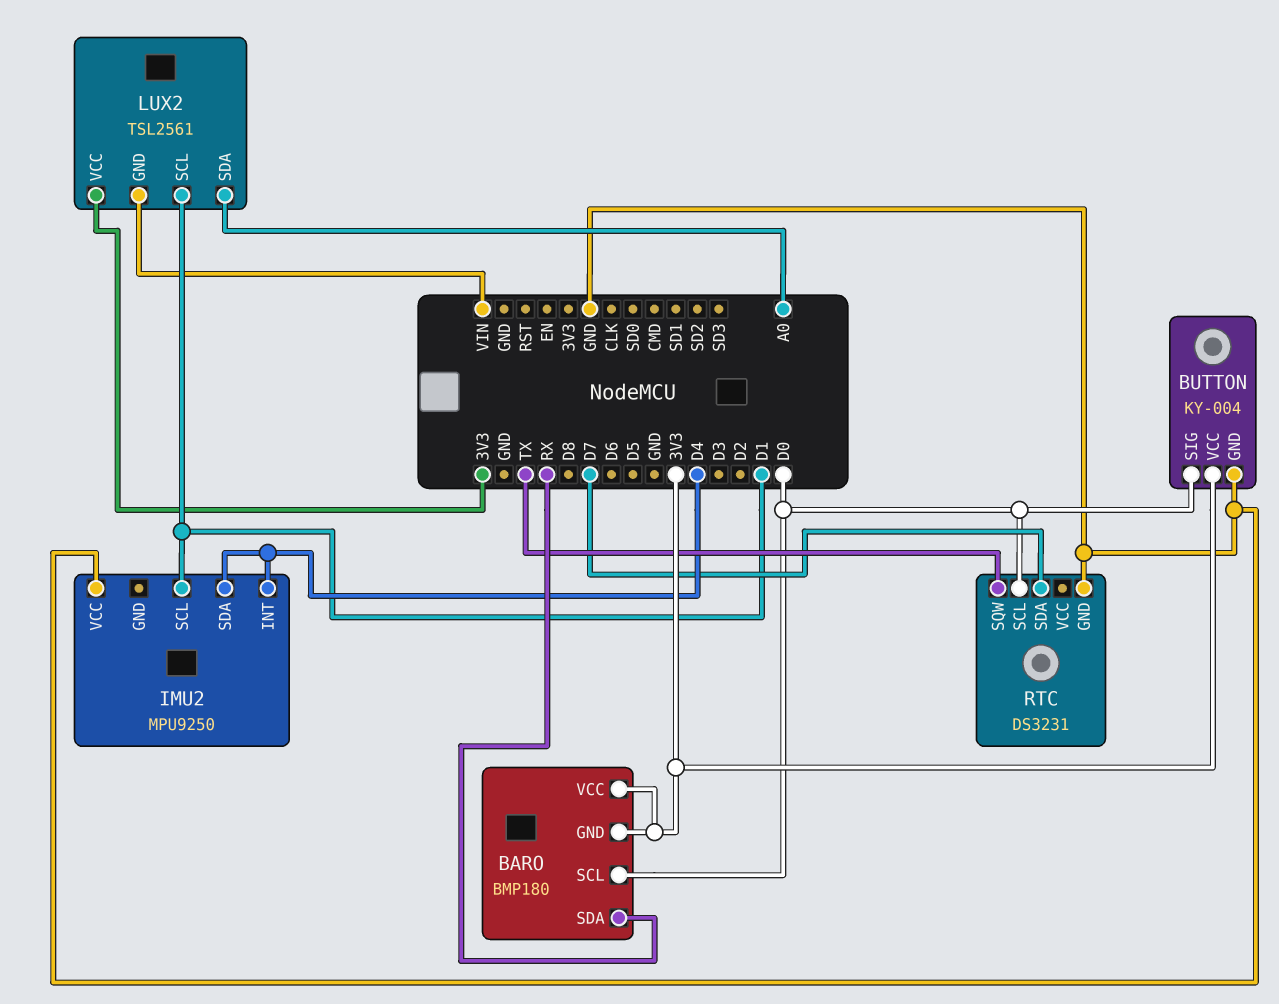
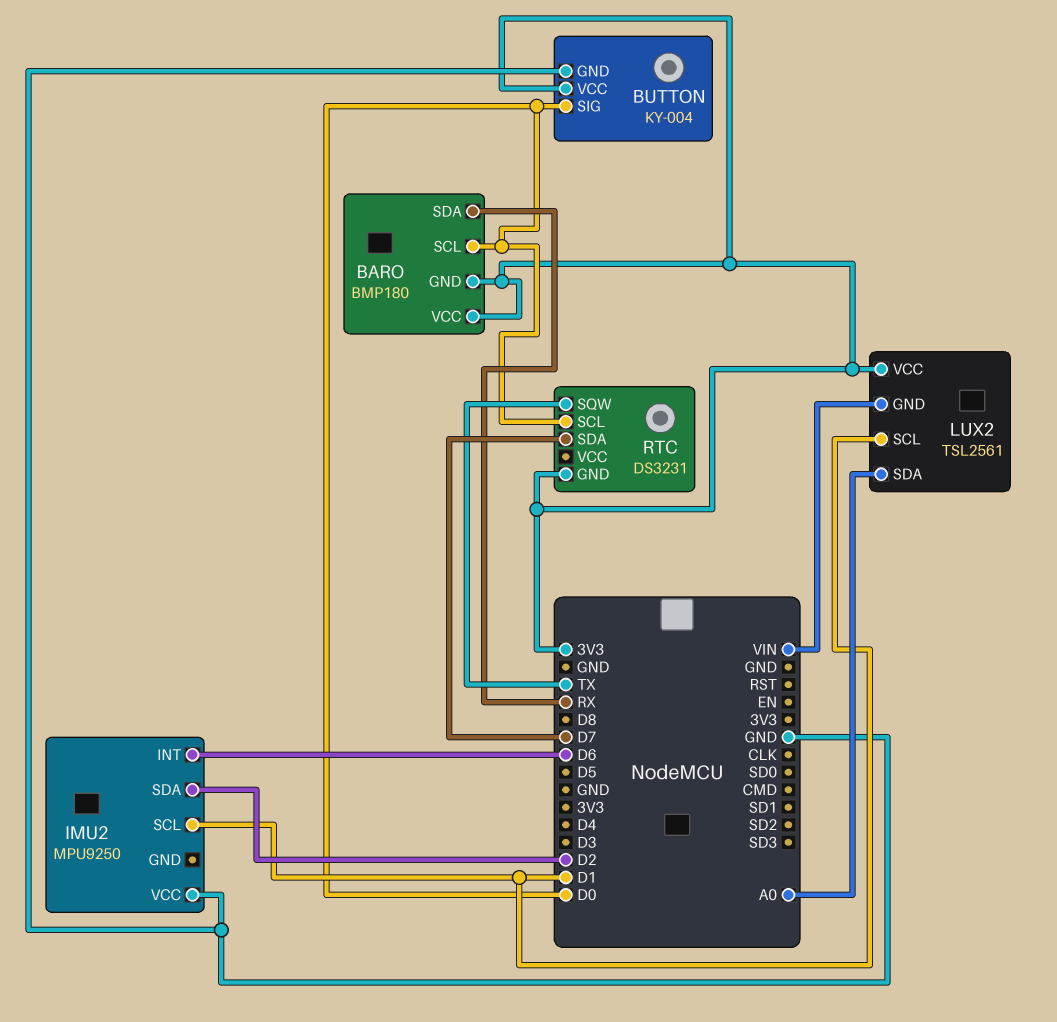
IMU2 pin INT: D4 -> D6
IMU2 pin SDA: D4 -> D2
RTC pin GND: GND -> 3V3

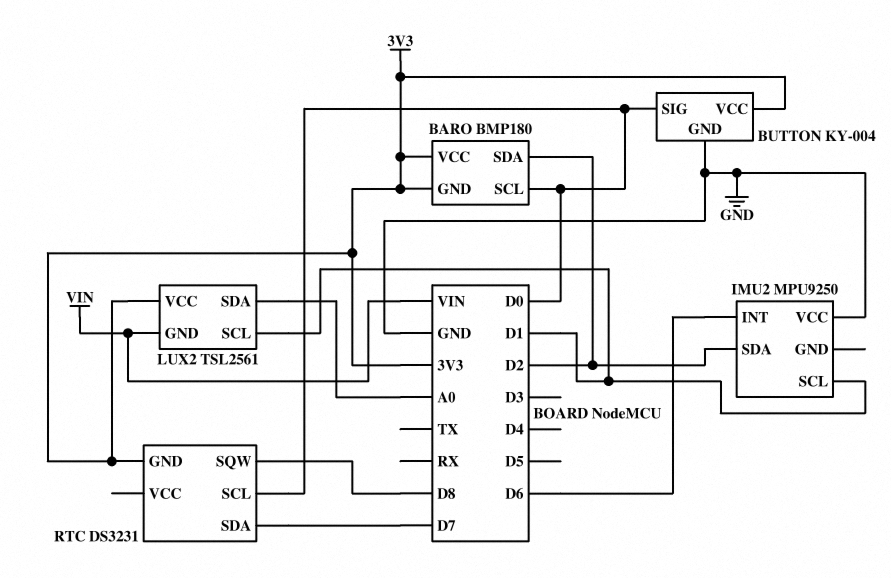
BARO pin SDA: RX -> D2
RTC pin SQW: TX -> D8

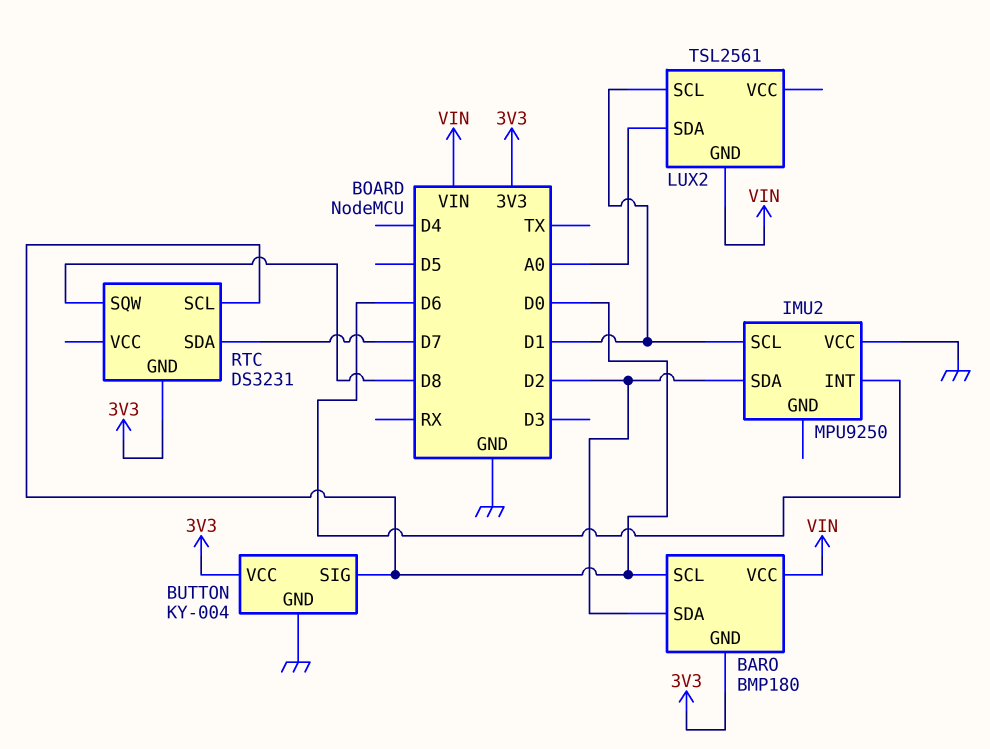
BARO pin VCC: 3V3 -> VIN
LUX2 pin VCC: 3V3 -> none

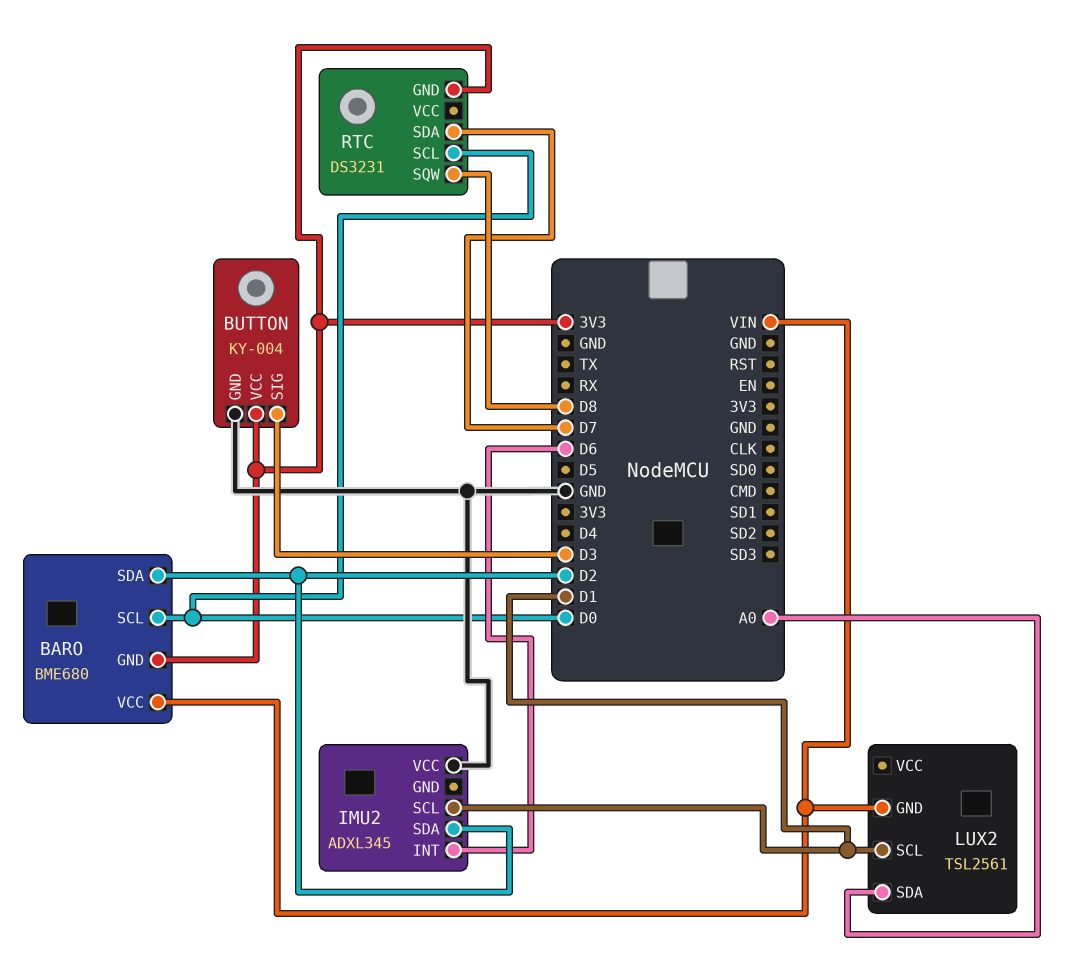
BARO: BMP180 -> BME680
BUTTON pin SIG: D0 -> D3
IMU2: MPU9250 -> ADXL345

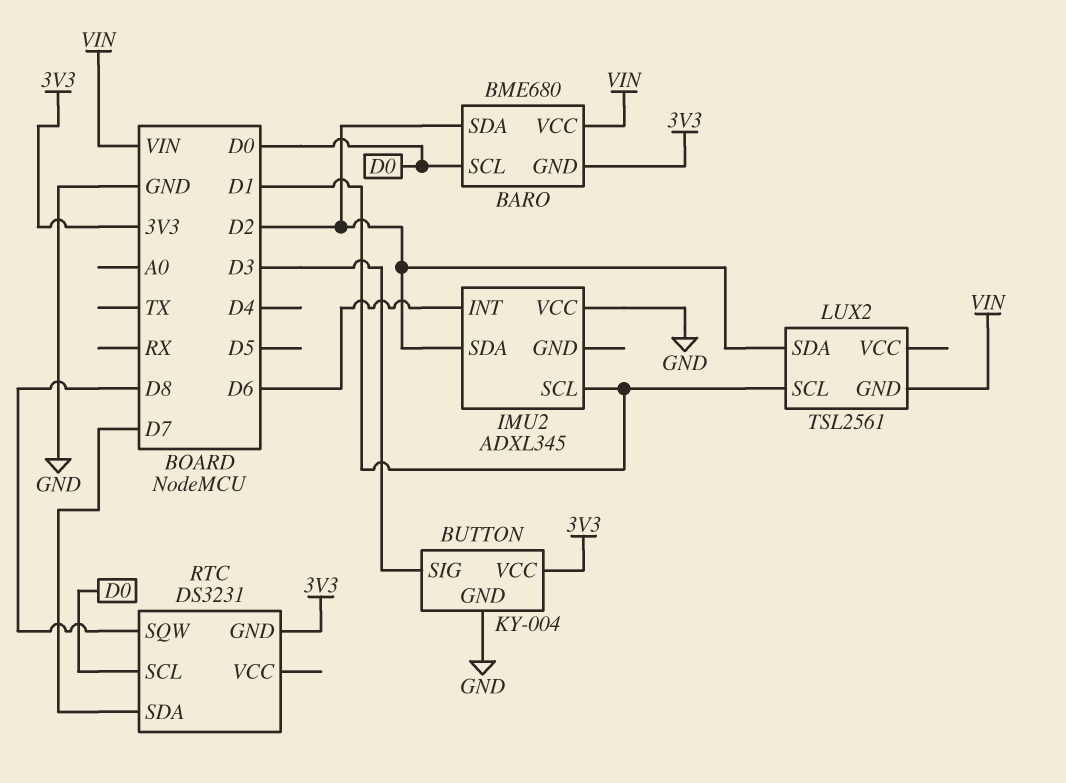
LUX2 pin SDA: A0 -> D2

